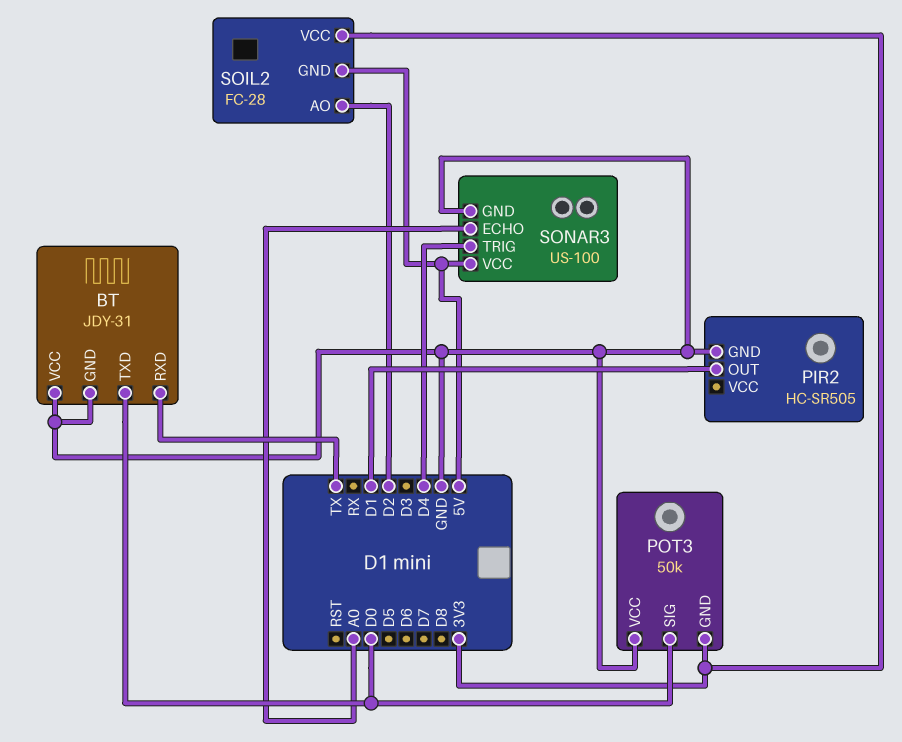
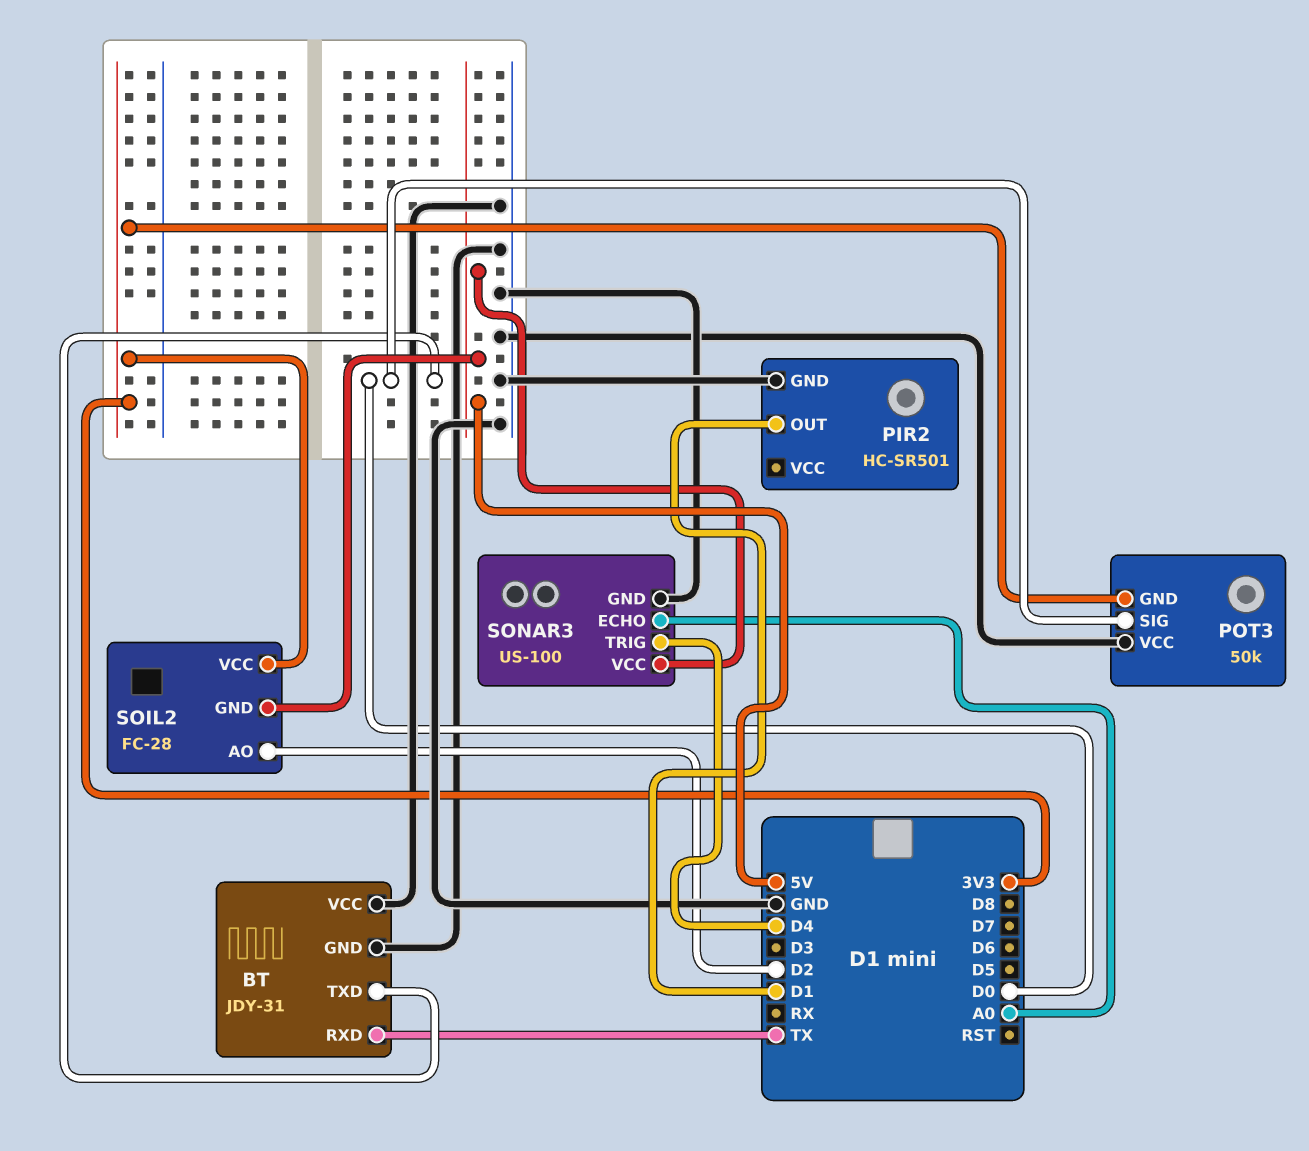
PIR2: HC-SR505 -> HC-SR501

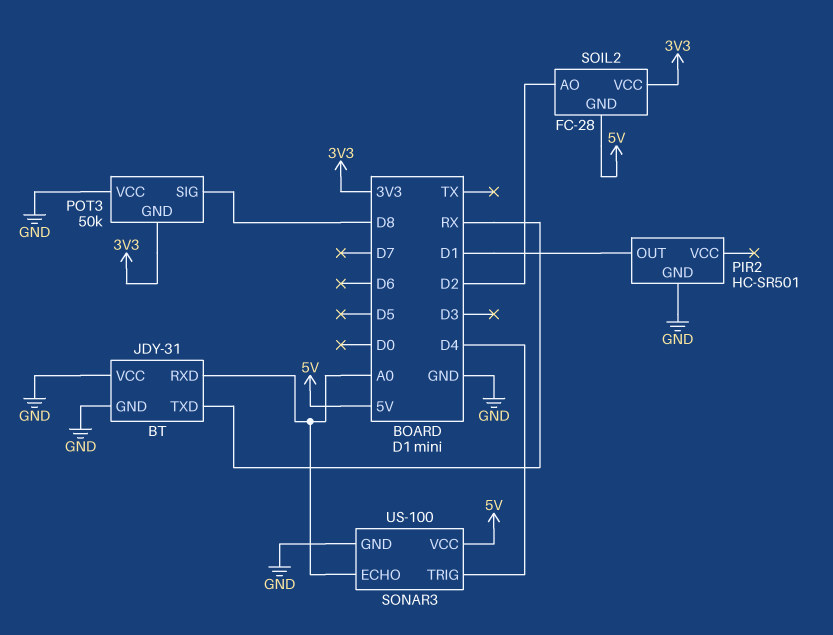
BT pin RXD: TX -> A0
BT pin TXD: D0 -> RX
POT3 pin SIG: D0 -> D8

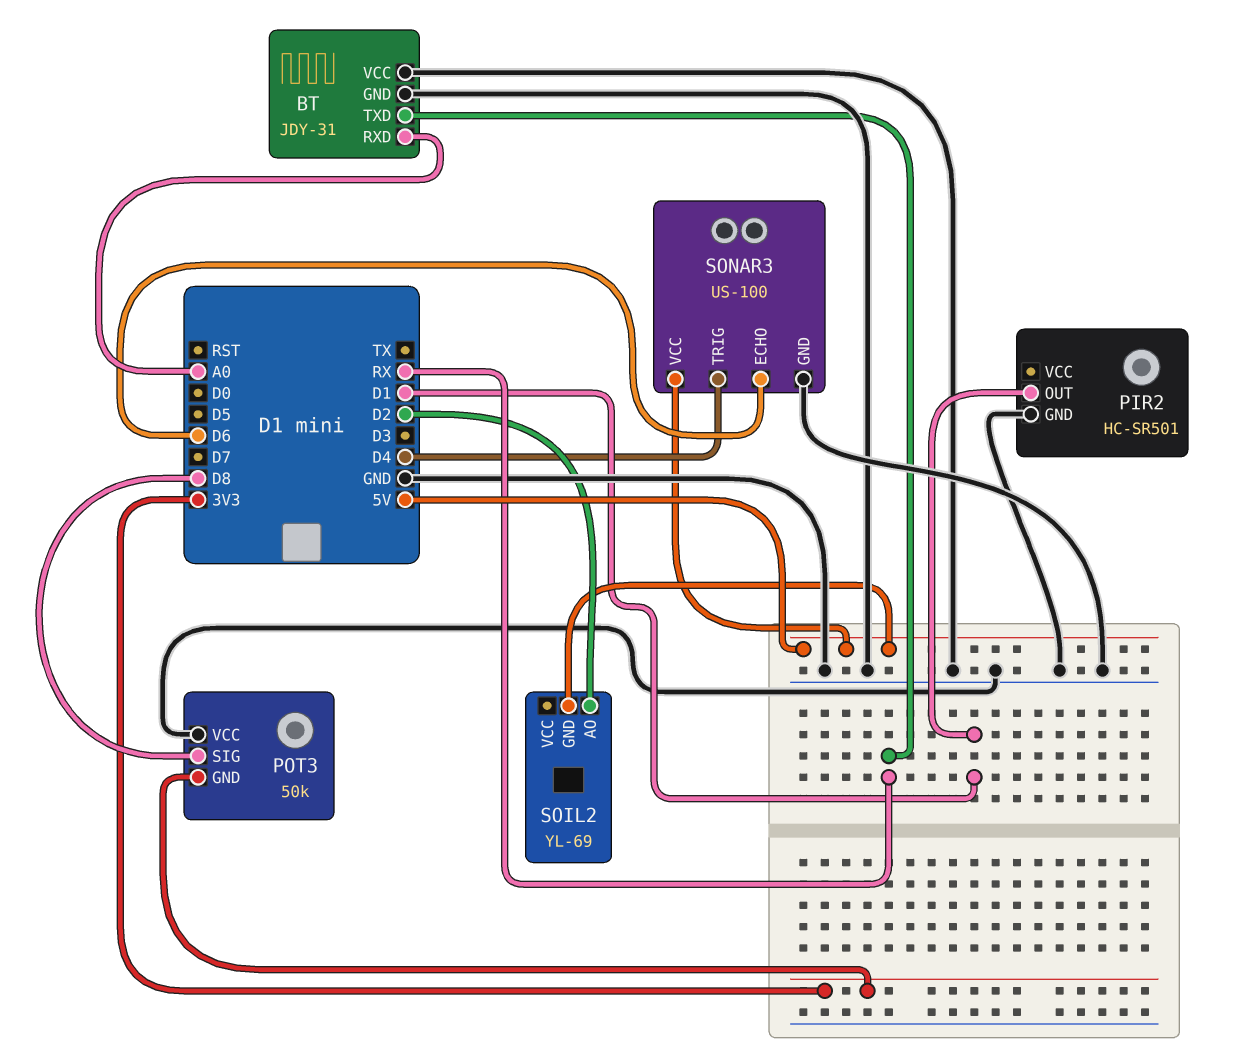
SOIL2: FC-28 -> YL-69
SOIL2 pin VCC: 3V3 -> none
SONAR3 pin ECHO: A0 -> D6

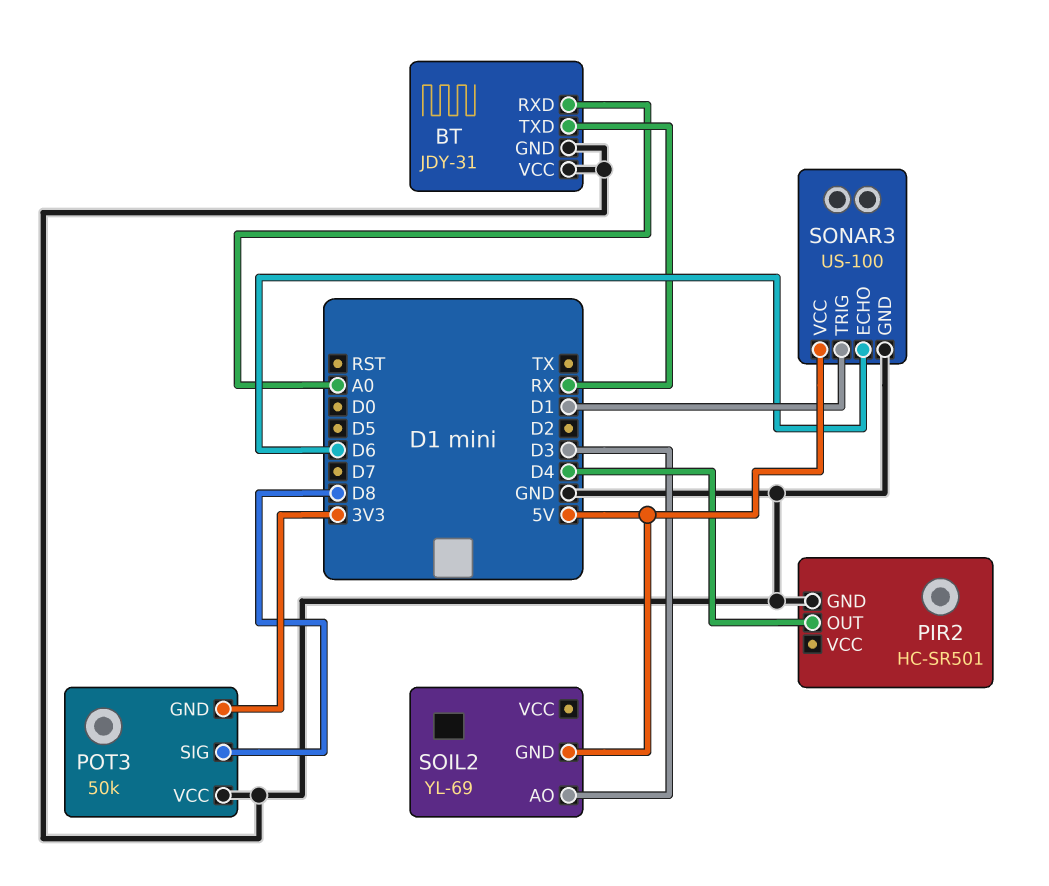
PIR2 pin OUT: D1 -> D4
SOIL2 pin AO: D2 -> D3
SONAR3 pin TRIG: D4 -> D1

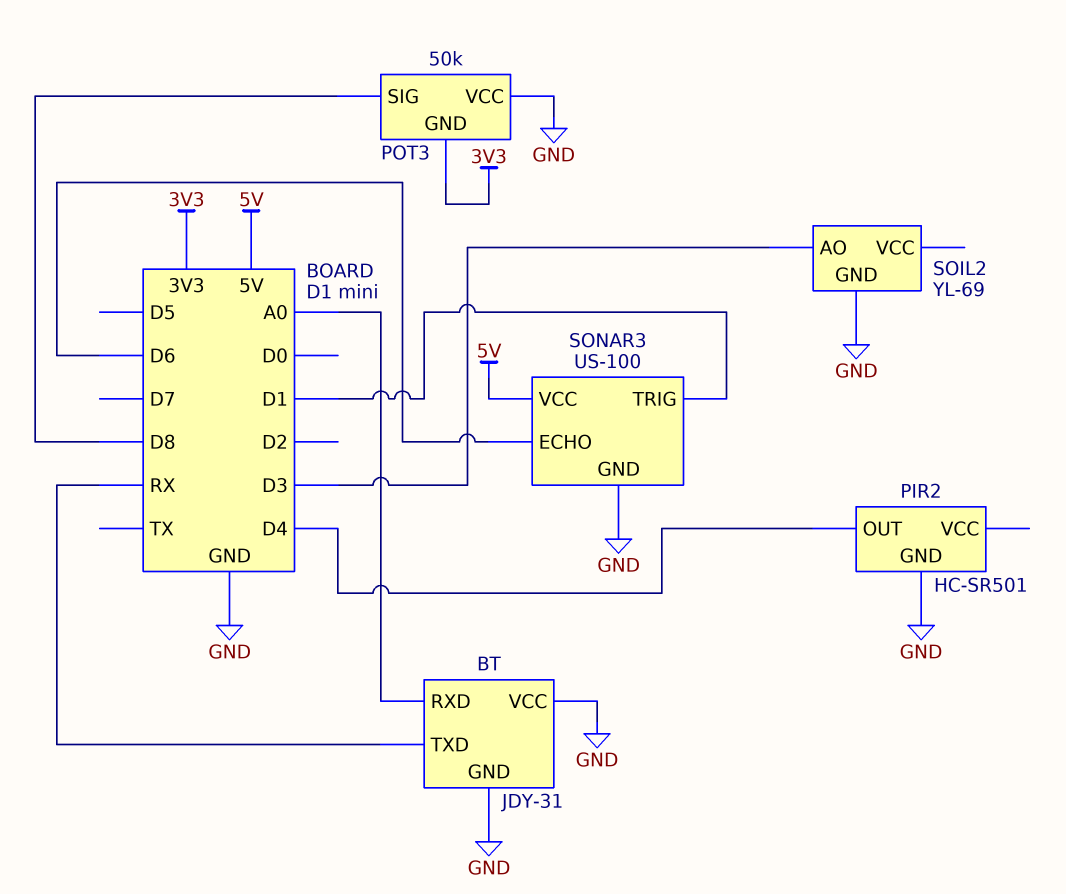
SOIL2 pin GND: 5V -> GND

